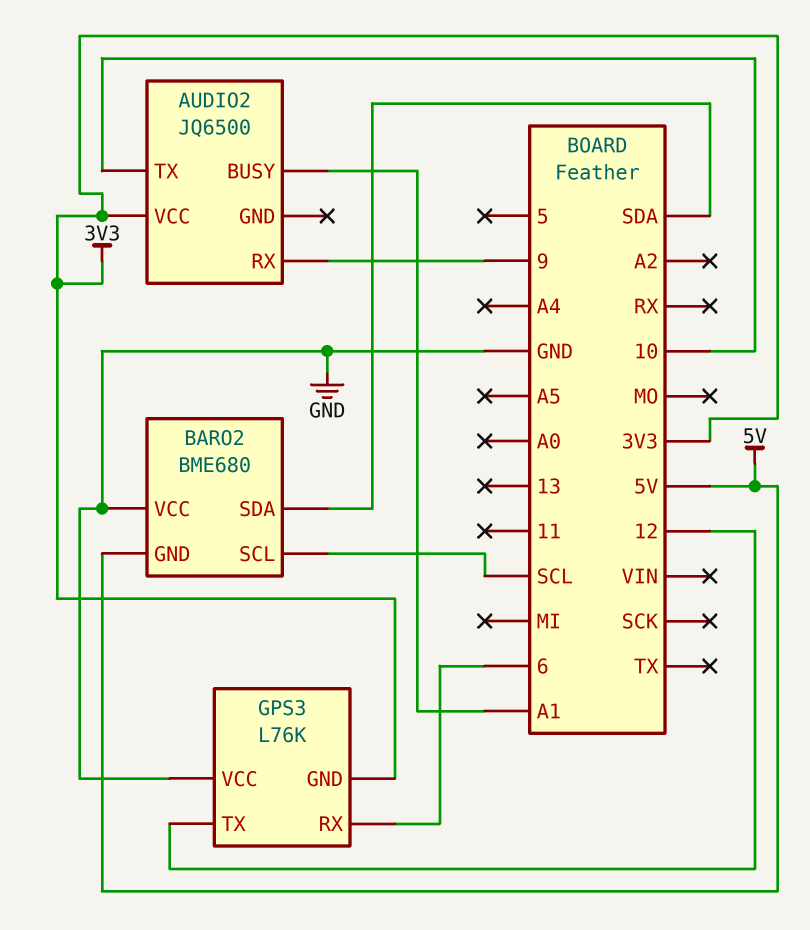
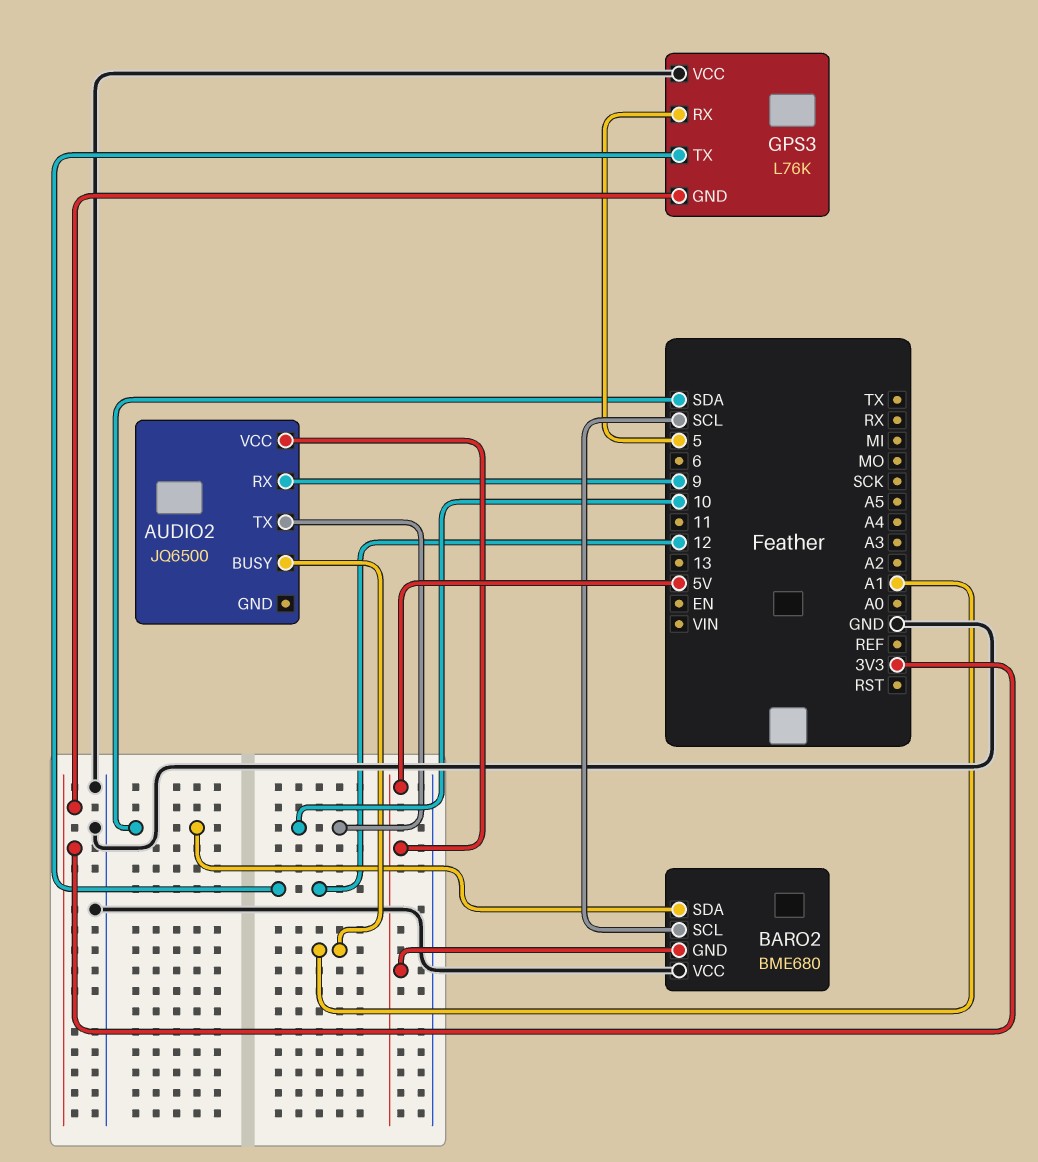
AUDIO2 pin VCC: 3V3 -> 5V
GPS3 pin RX: 6 -> 5

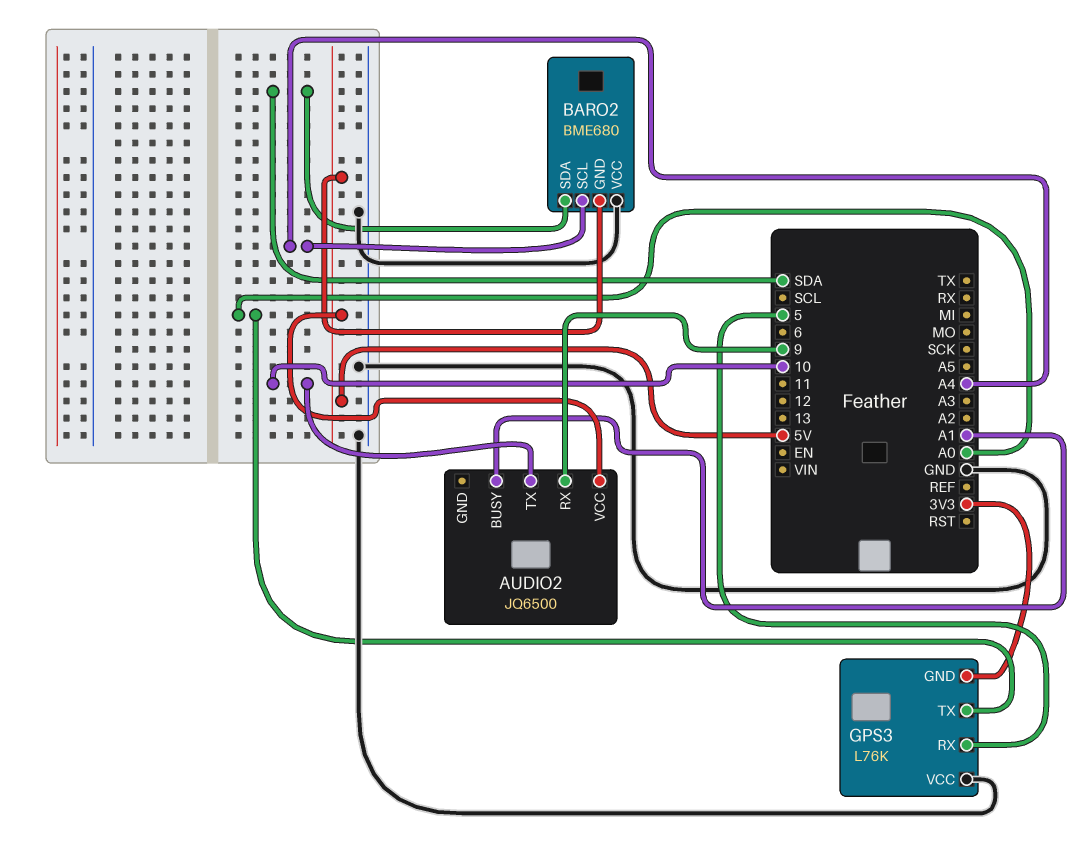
BARO2 pin SCL: SCL -> A4
GPS3 pin TX: 12 -> A0

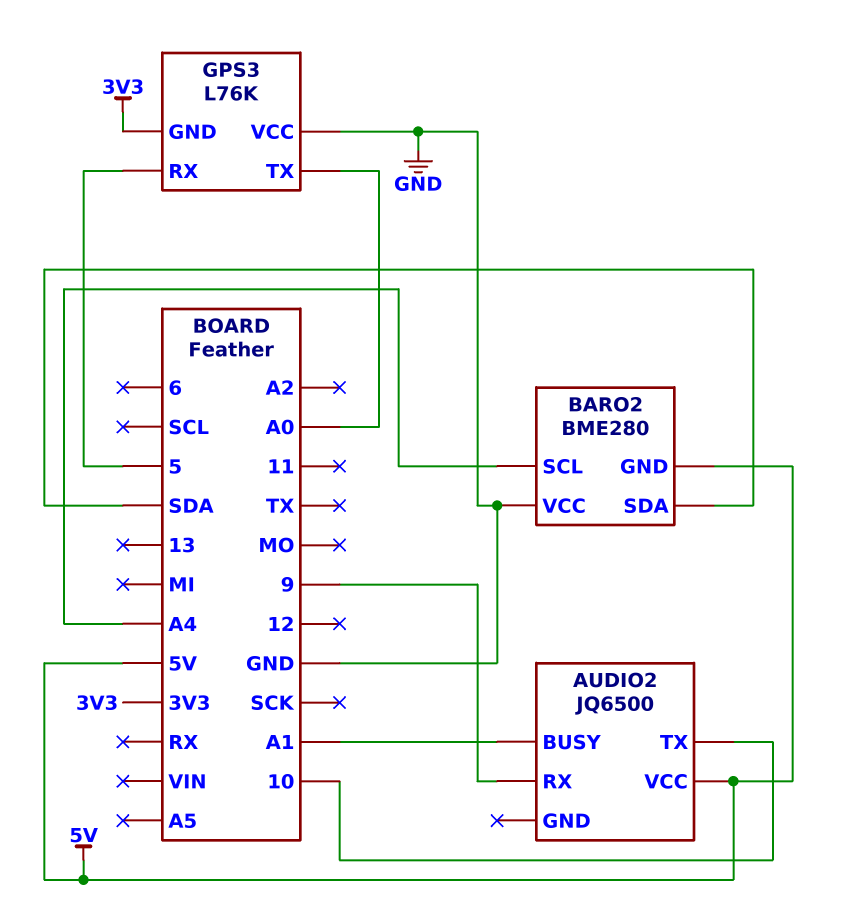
BARO2: BME680 -> BME280

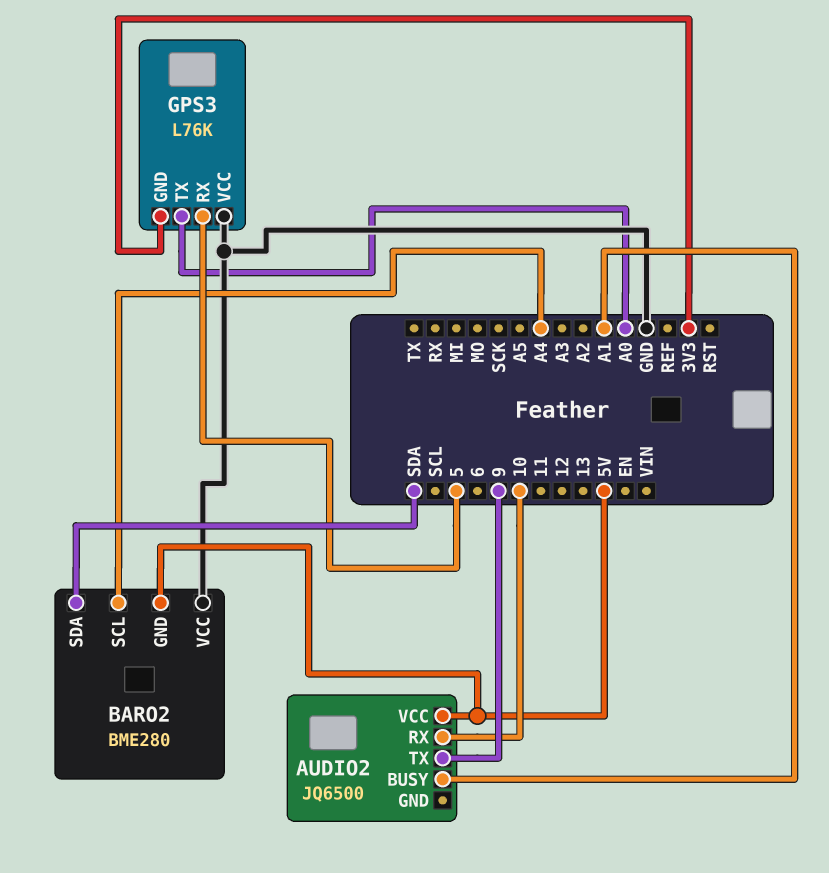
AUDIO2 pin RX: 9 -> 10
AUDIO2 pin TX: 10 -> 9

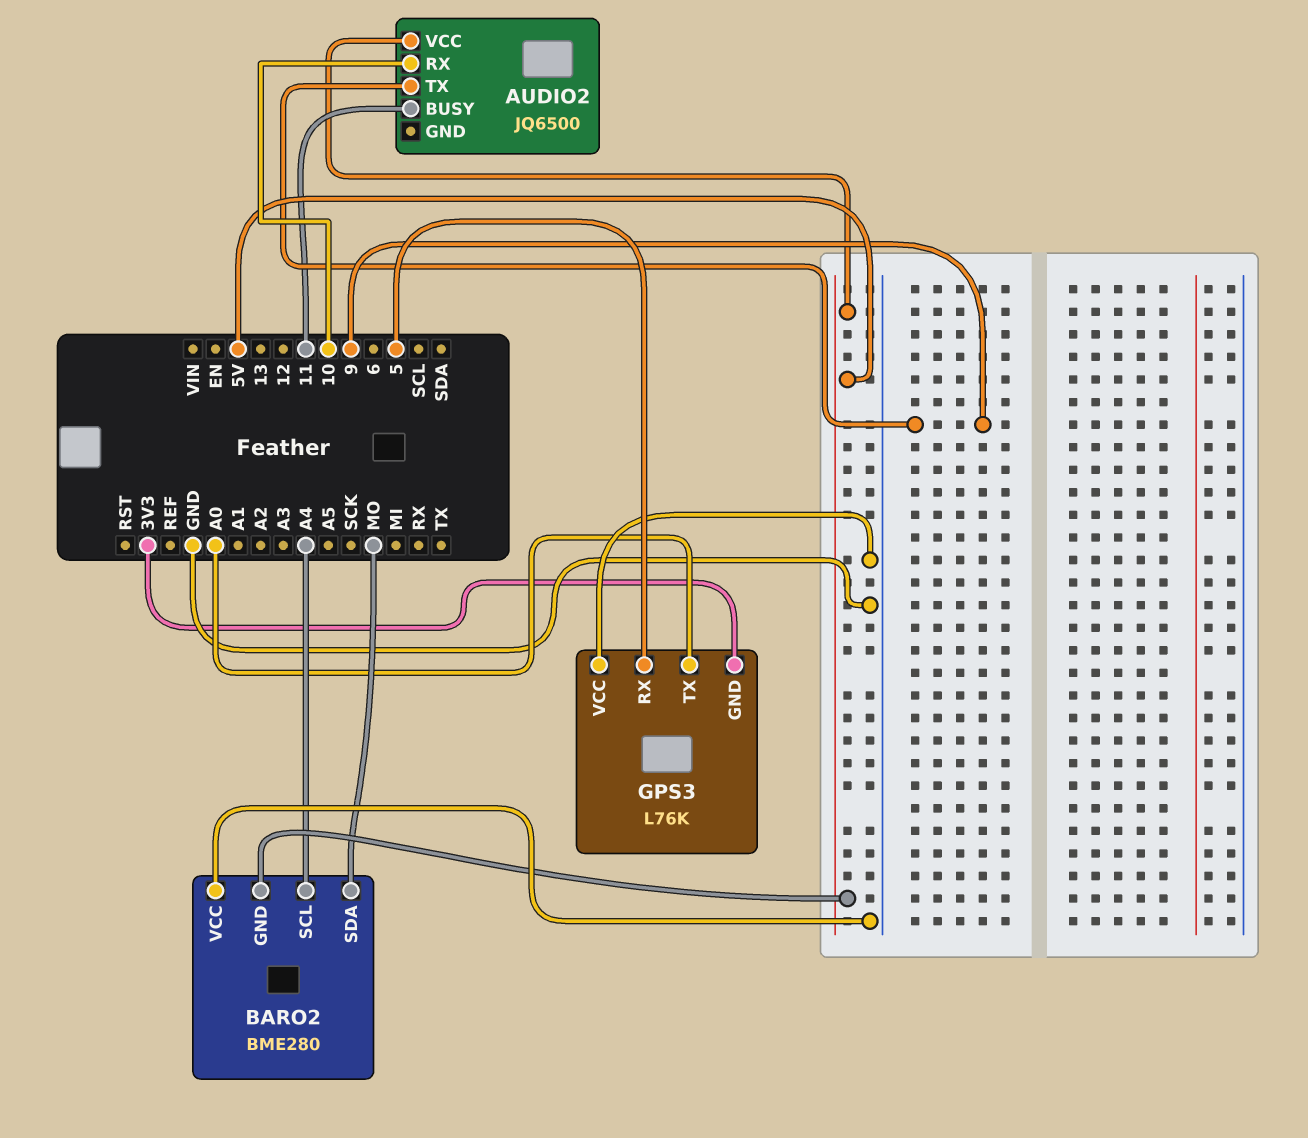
AUDIO2 pin BUSY: A1 -> 11
BARO2 pin SDA: SDA -> MO

